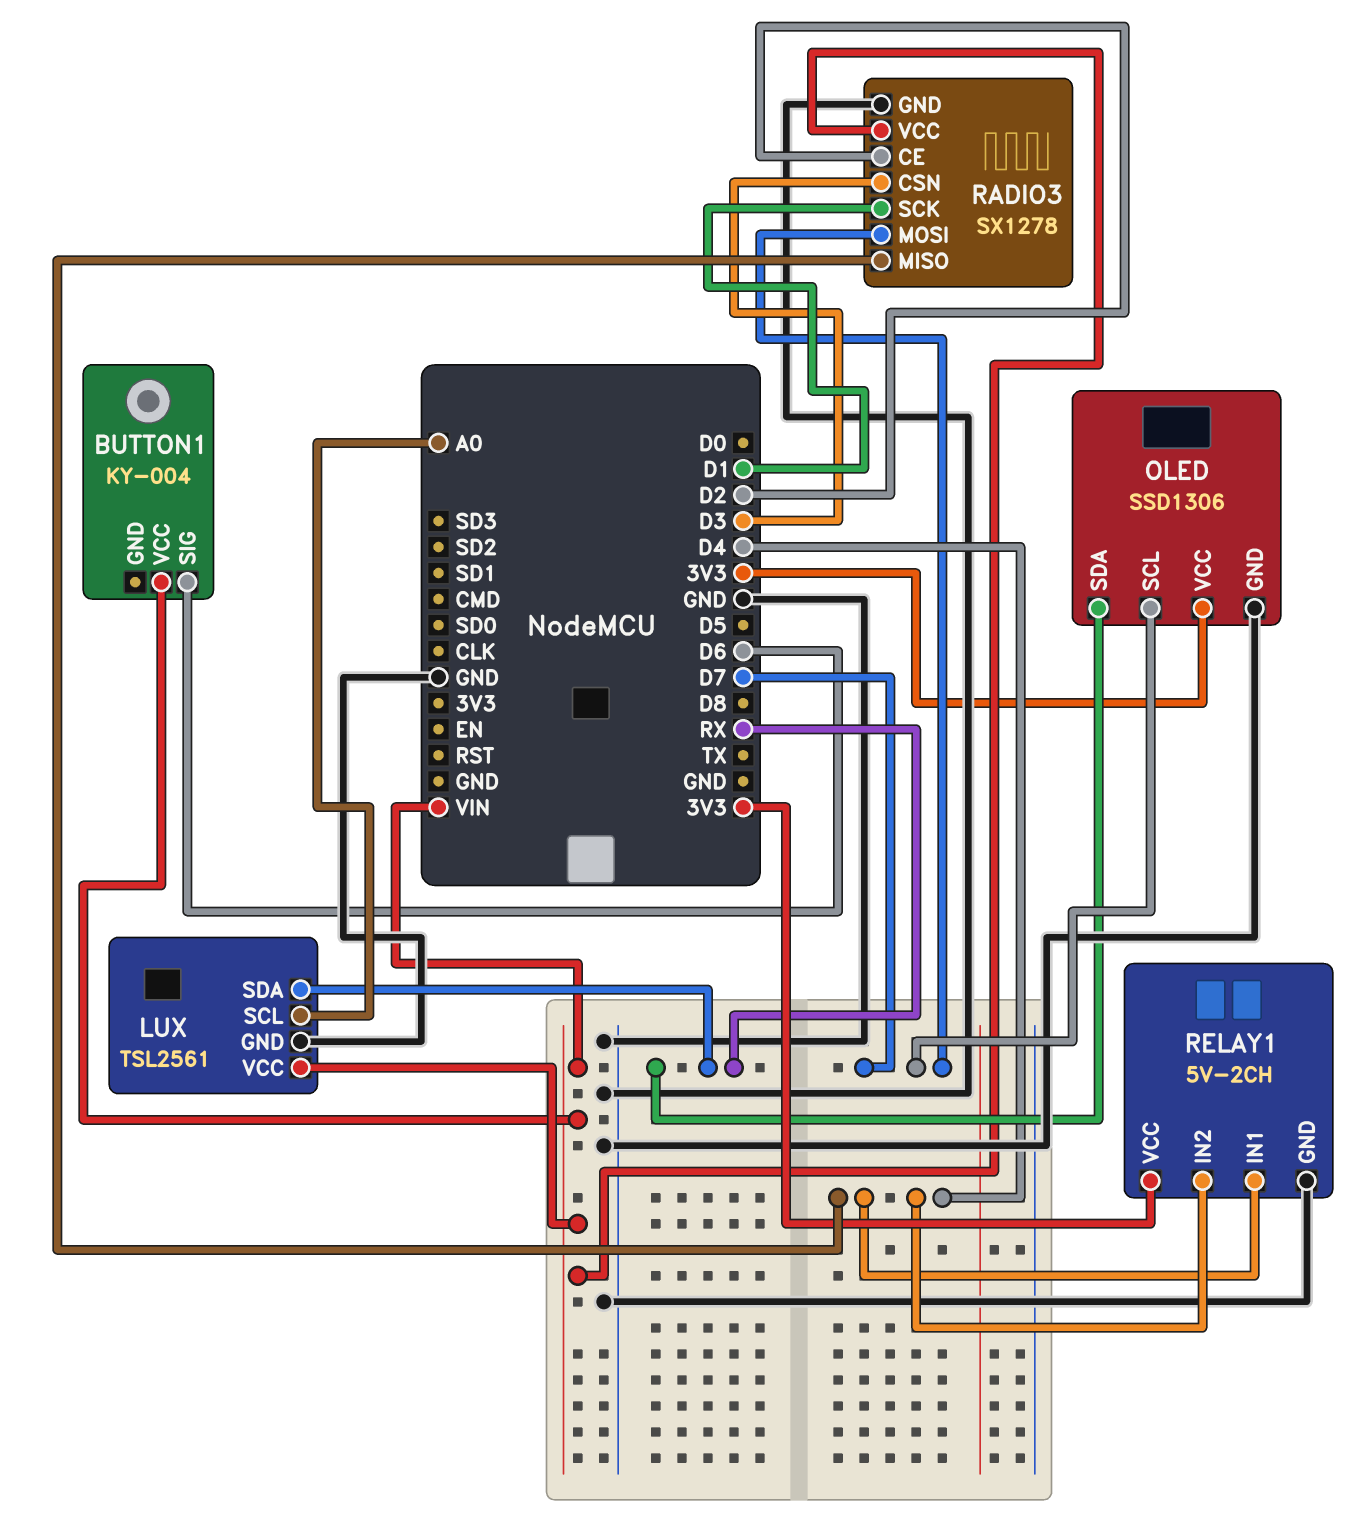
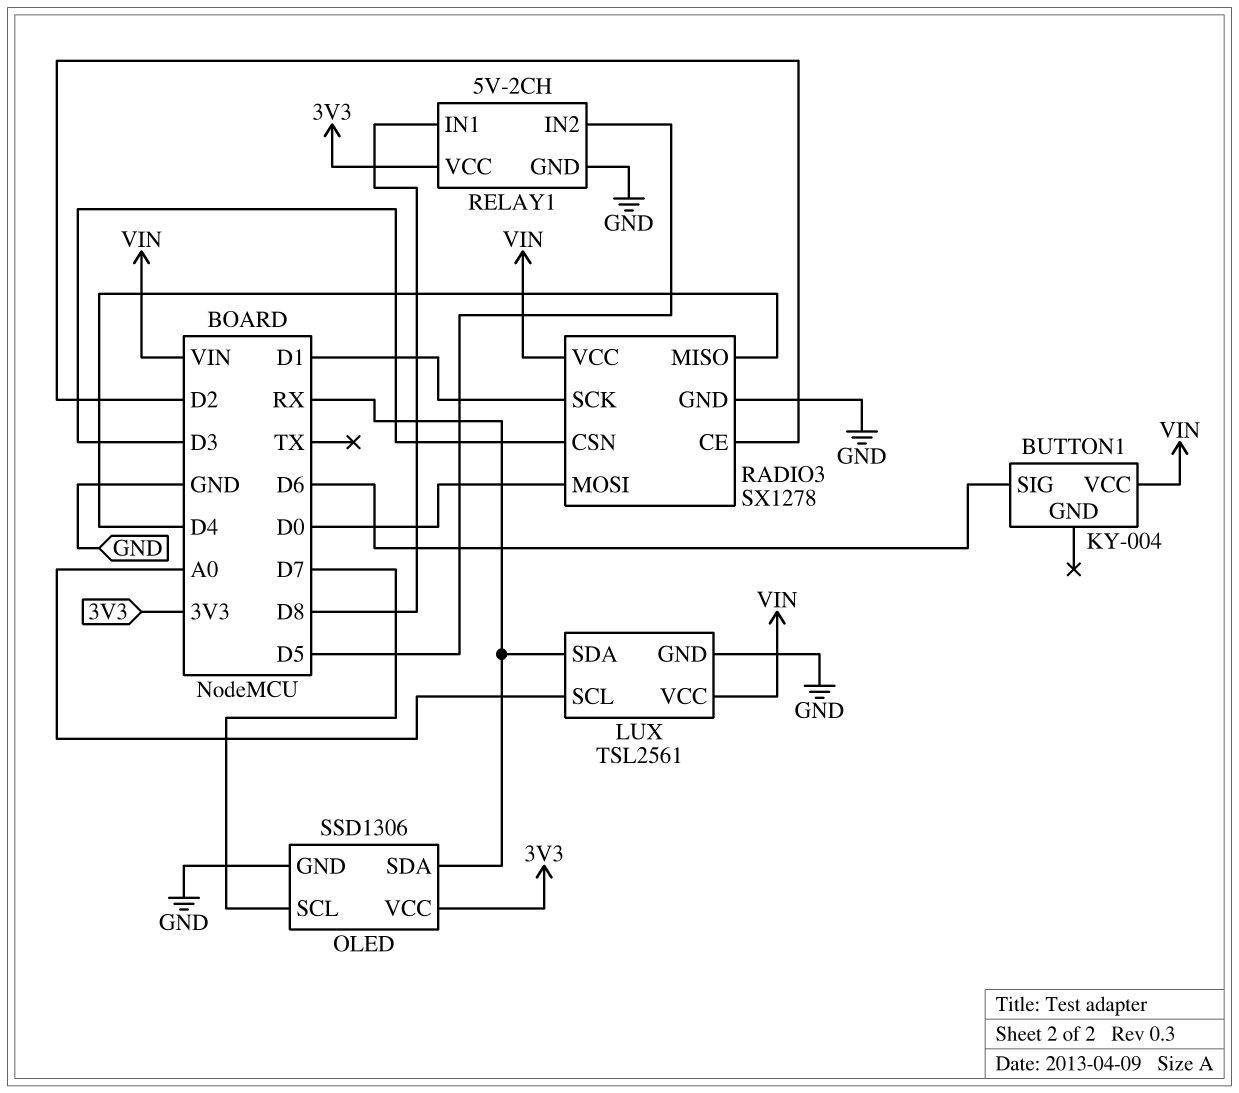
RADIO3 pin MOSI: D7 -> D0
RELAY1 pin IN1: D4 -> D8
RELAY1 pin IN2: D4 -> D5

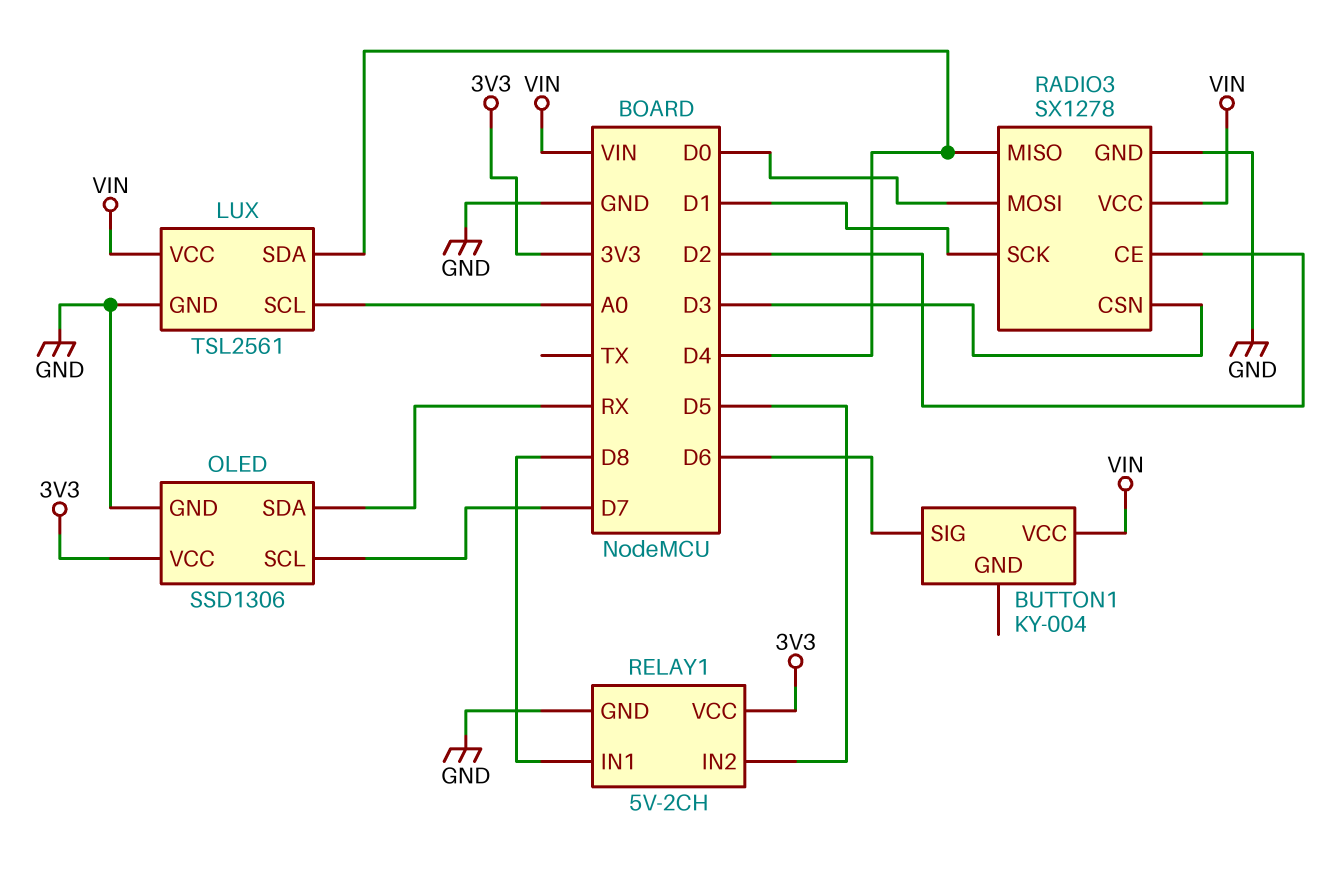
LUX pin SDA: RX -> D4

